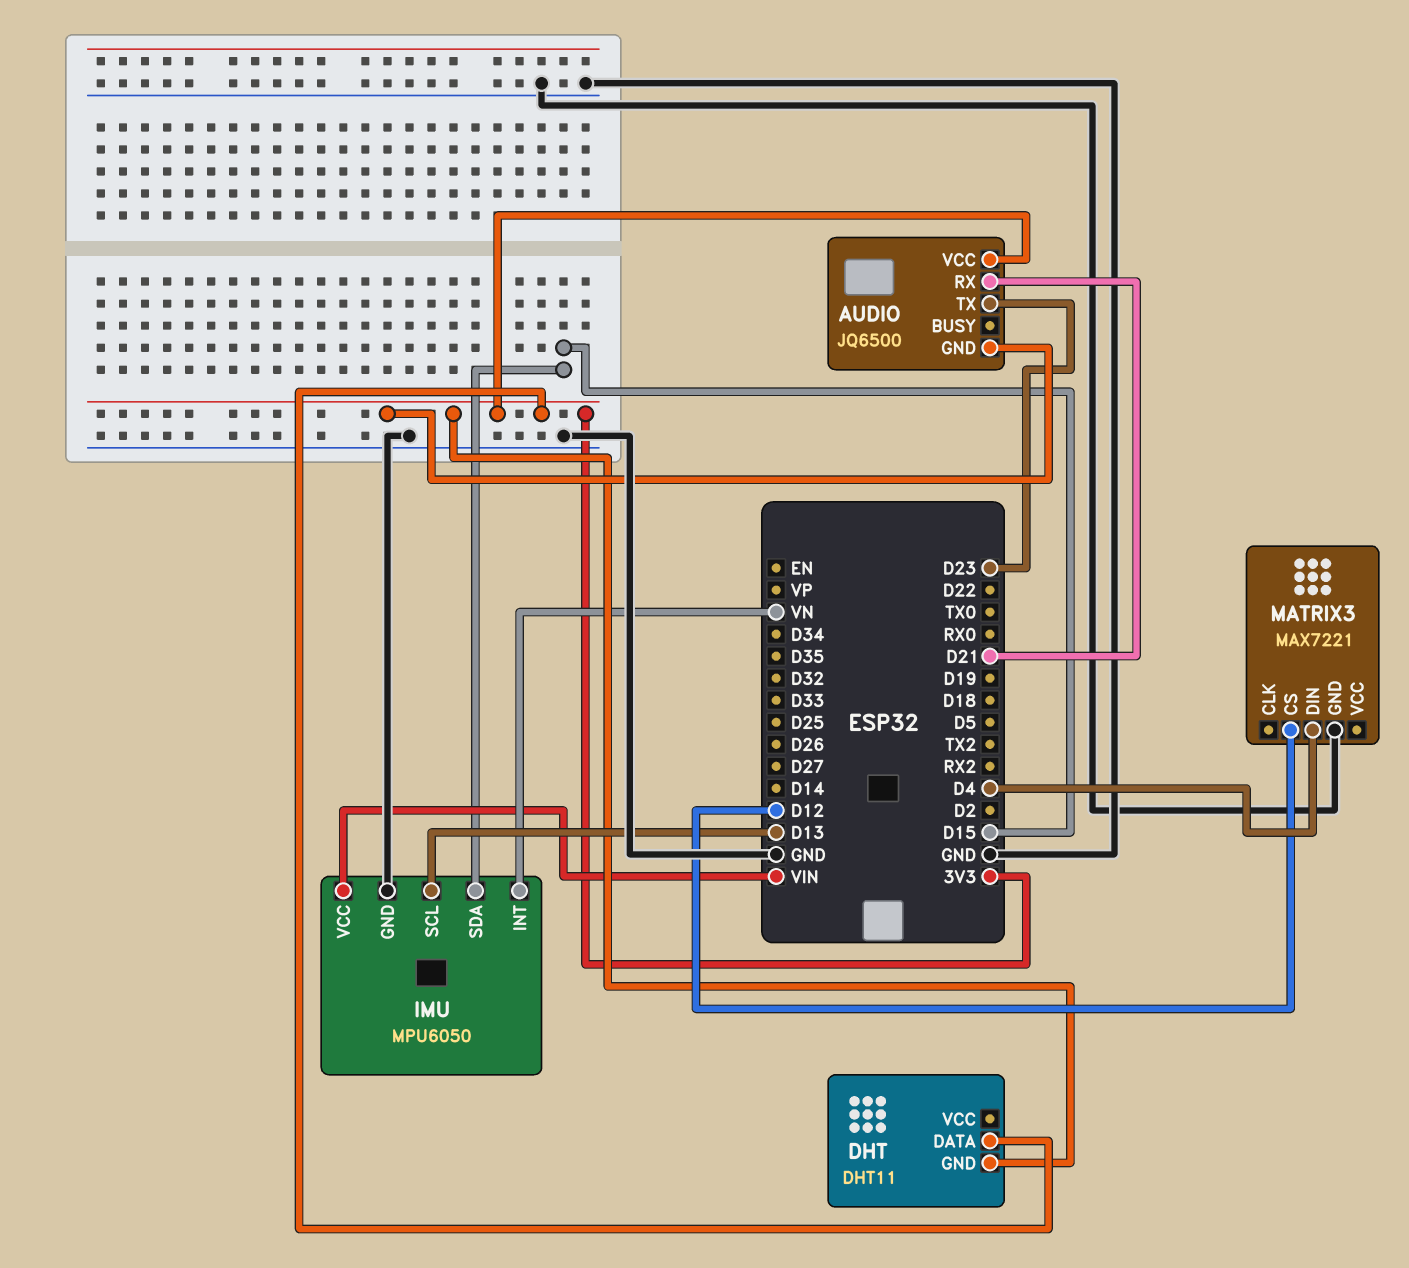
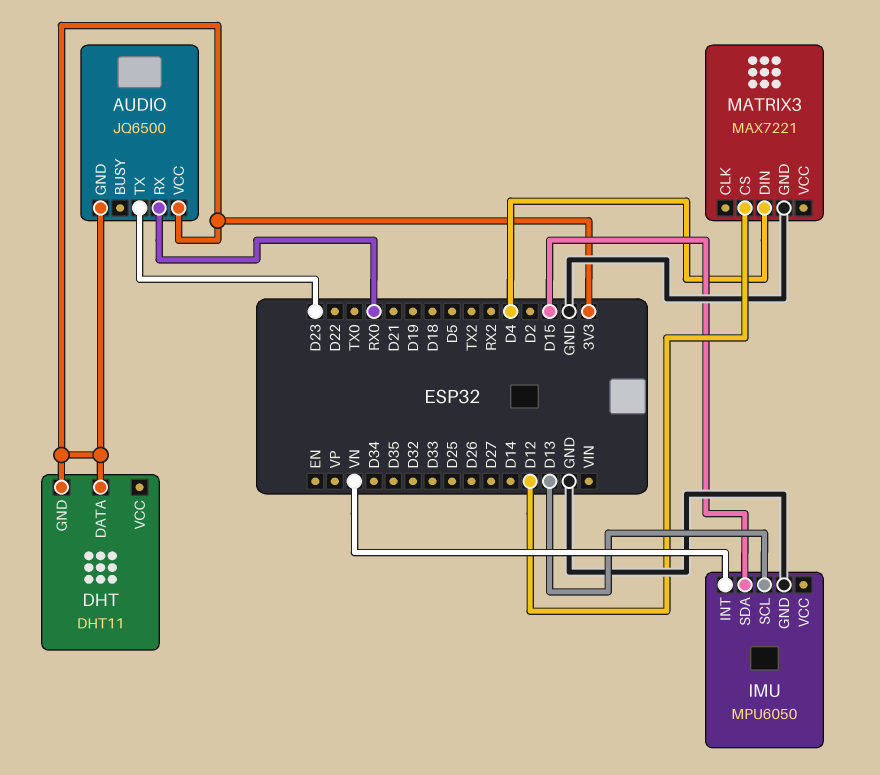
AUDIO pin RX: D21 -> RX0
IMU pin VCC: VIN -> none

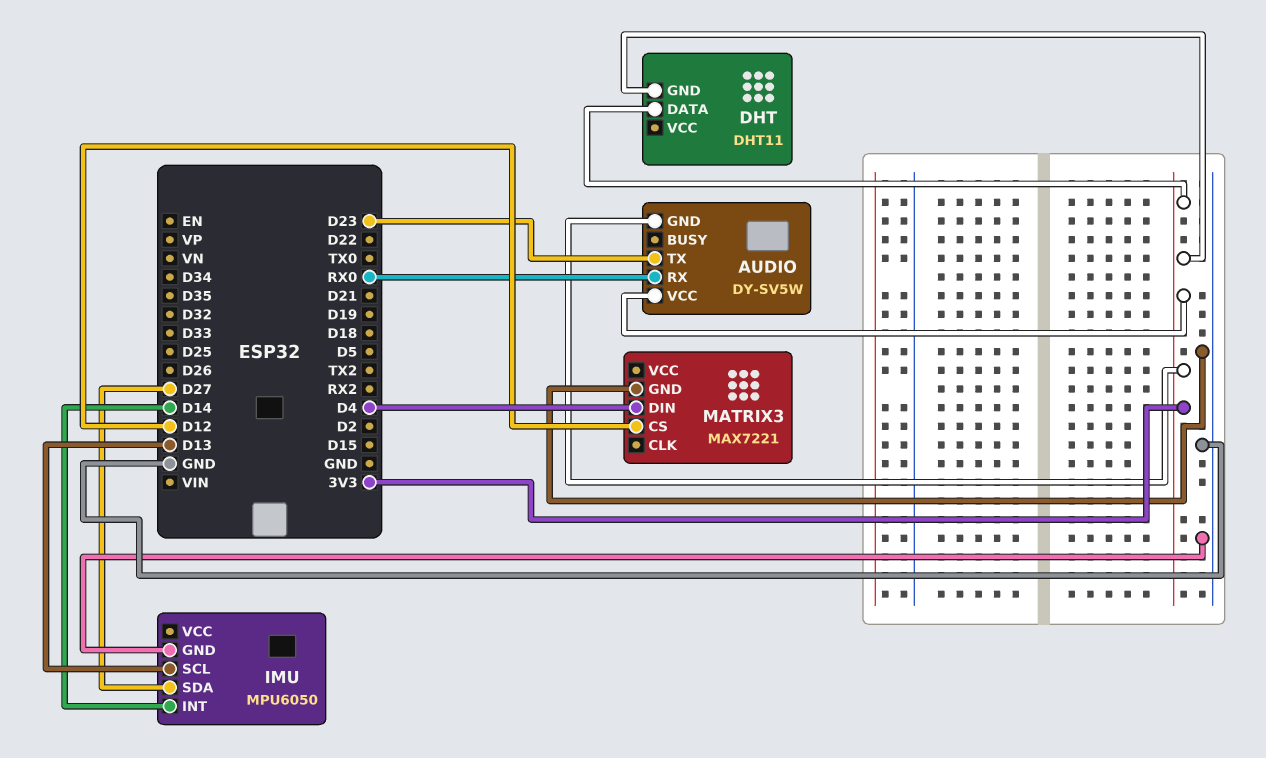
AUDIO: JQ6500 -> DY-SV5W
IMU pin INT: VN -> D14
IMU pin SDA: D15 -> D27

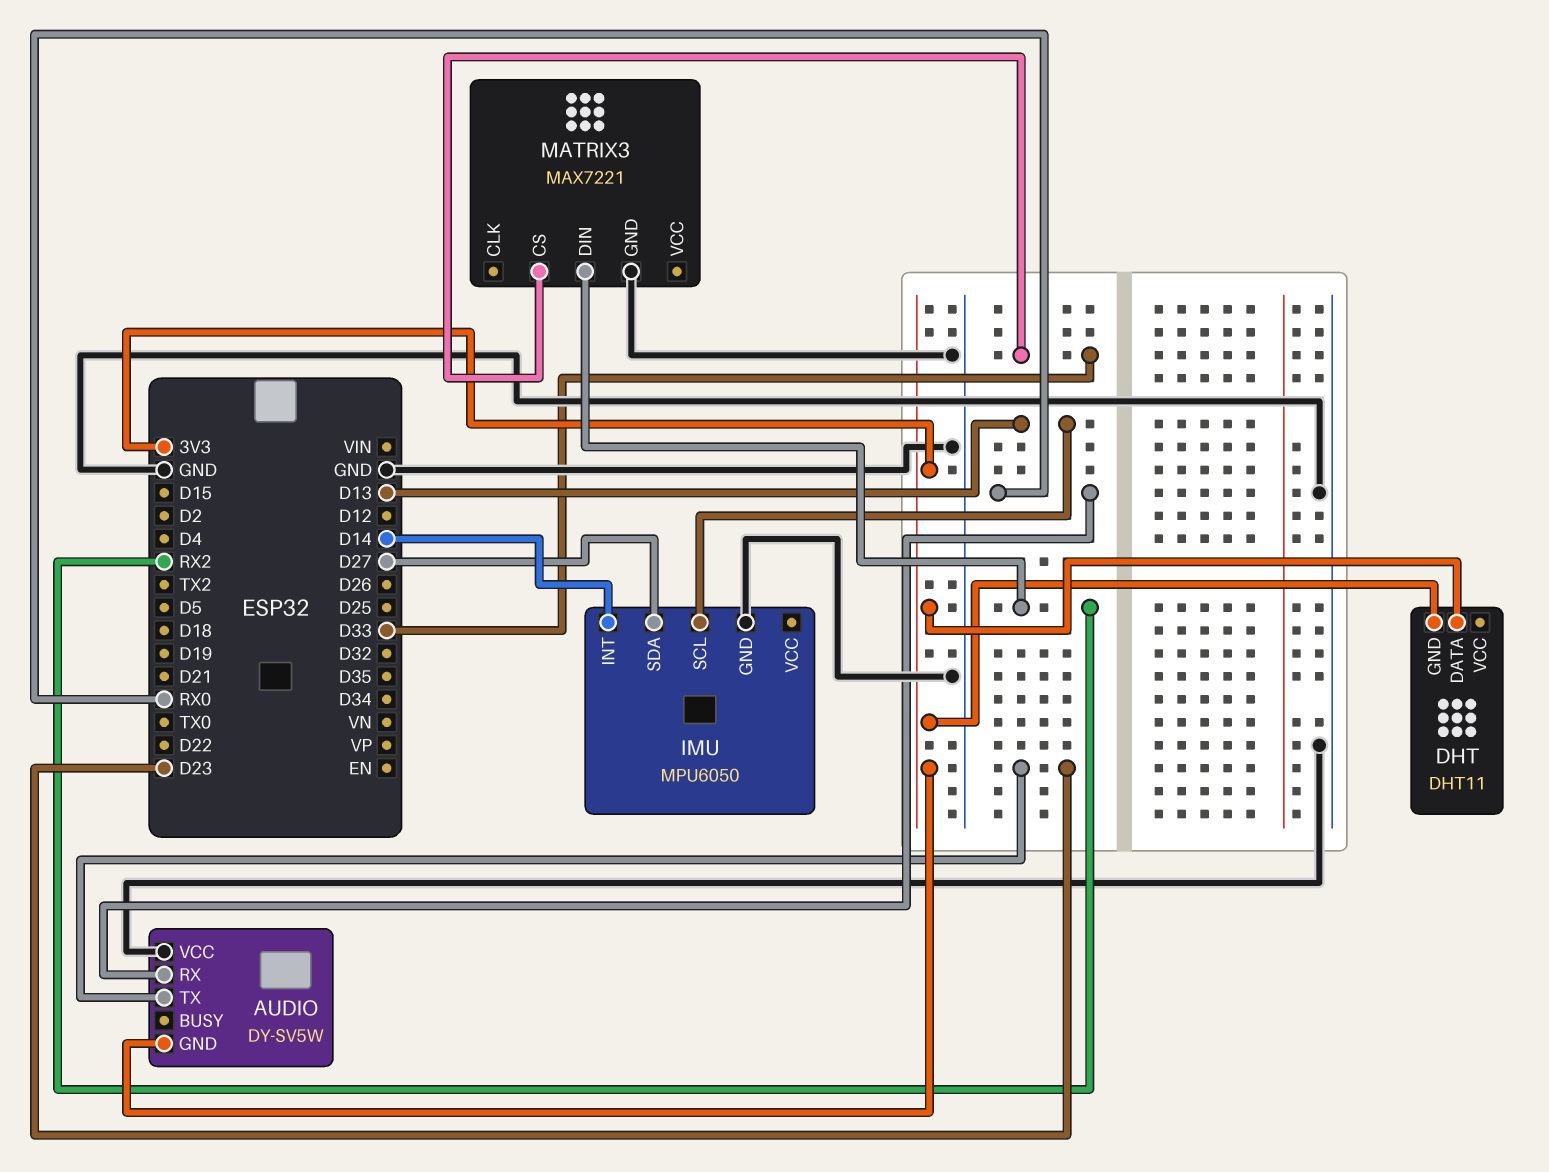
AUDIO pin VCC: 3V3 -> GND
MATRIX3 pin CS: D12 -> D33
MATRIX3 pin DIN: D4 -> RX2

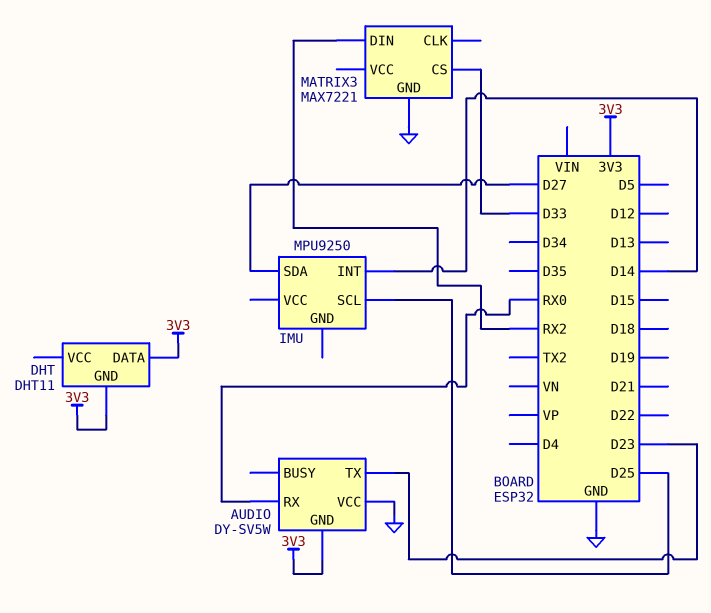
IMU: MPU6050 -> MPU9250
IMU pin GND: GND -> none
IMU pin SCL: D13 -> D25

